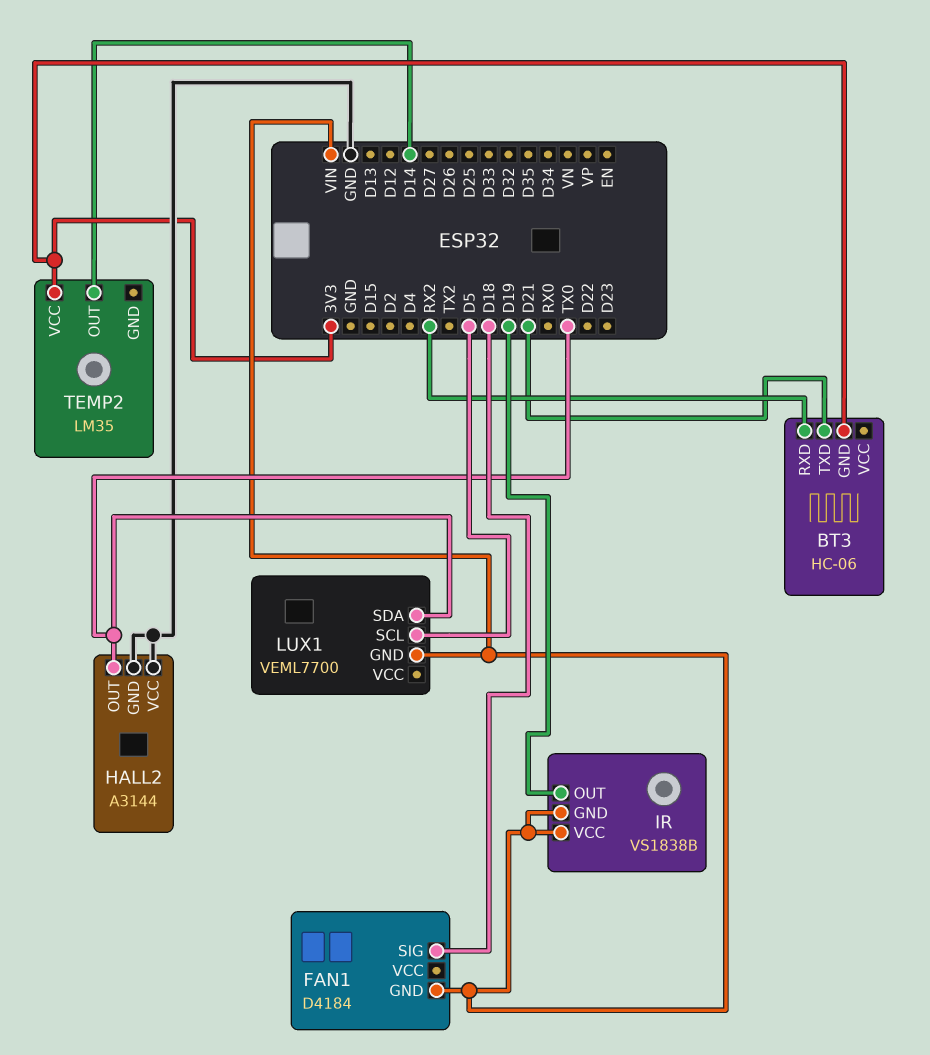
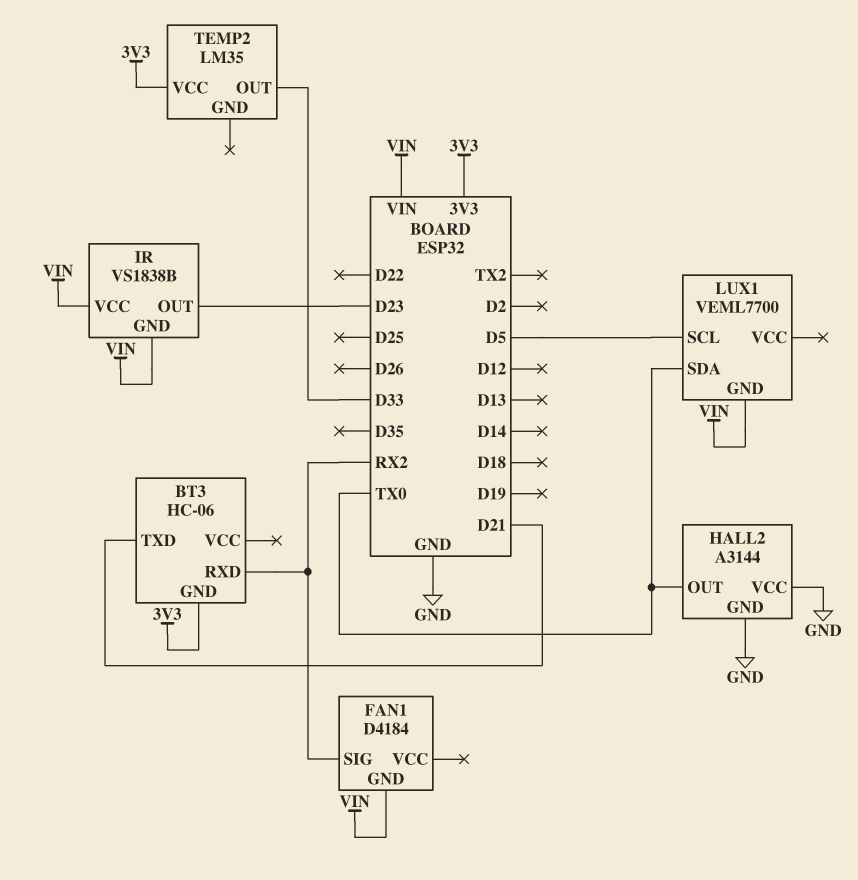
FAN1 pin SIG: D18 -> RX2
IR pin OUT: D19 -> D23
TEMP2 pin OUT: D14 -> D33

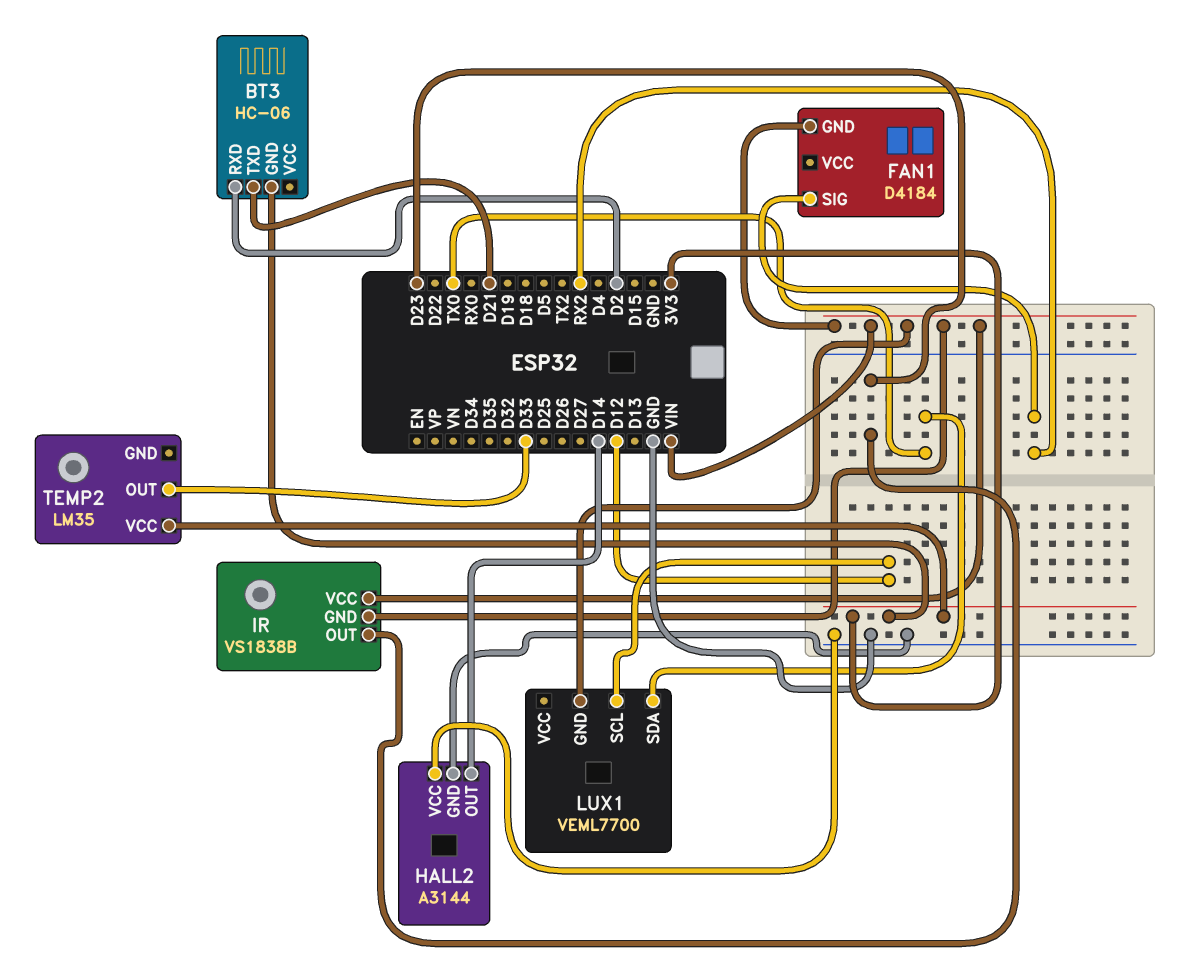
BT3 pin RXD: RX2 -> D2
HALL2 pin OUT: TX0 -> D14
LUX1 pin SCL: D5 -> D12

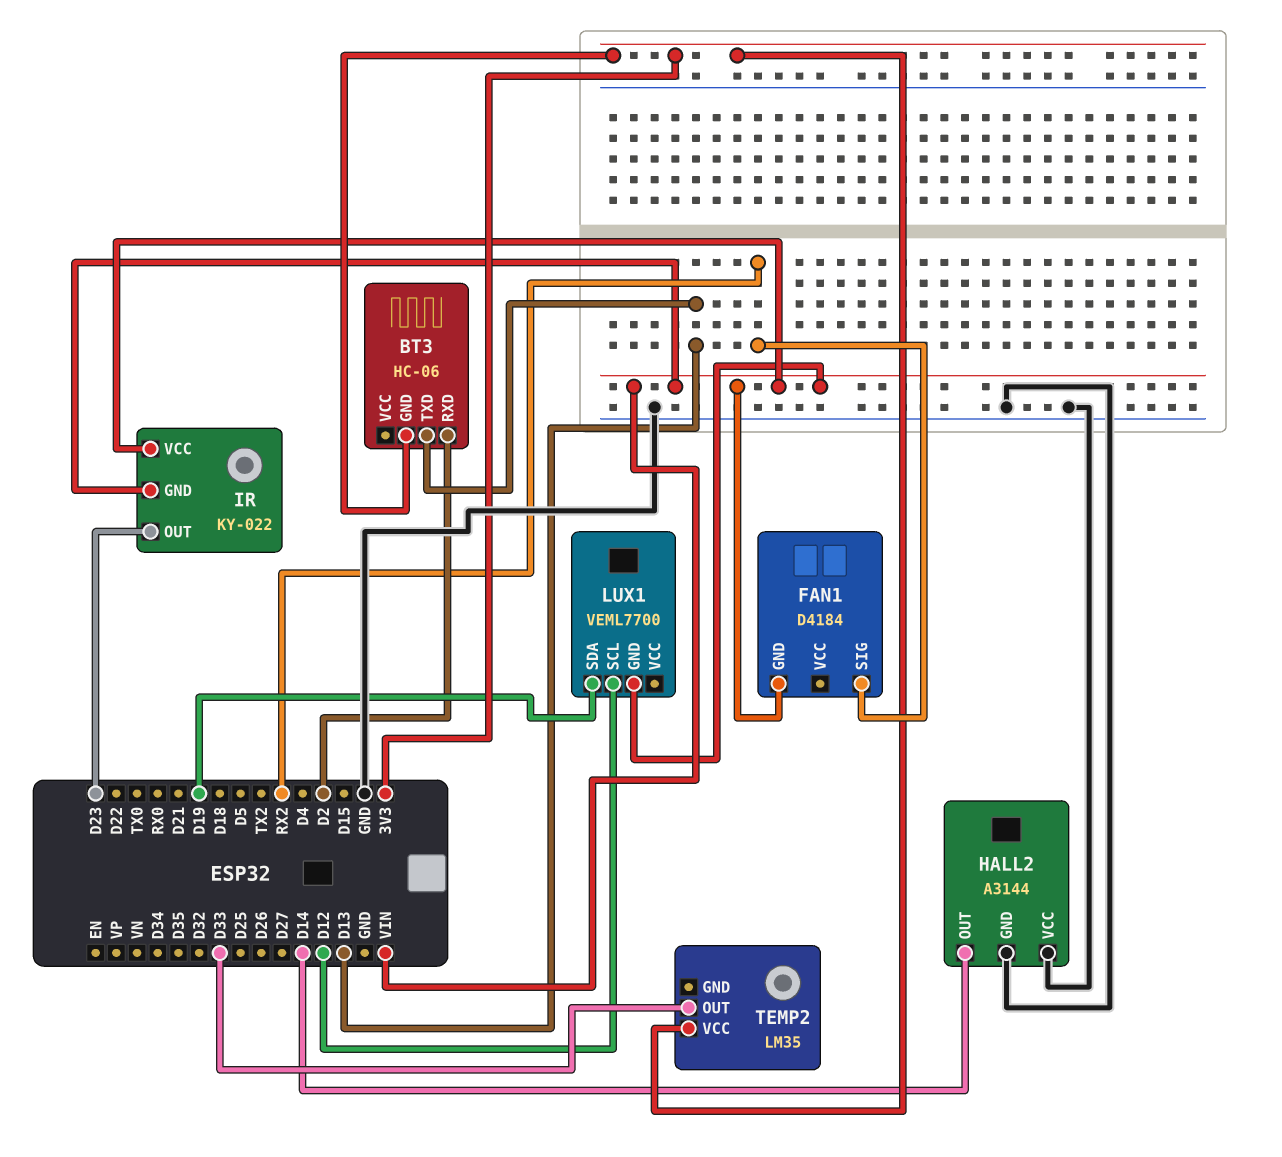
BT3 pin TXD: D21 -> D13
IR: VS1838B -> KY-022
LUX1 pin SDA: TX0 -> D19

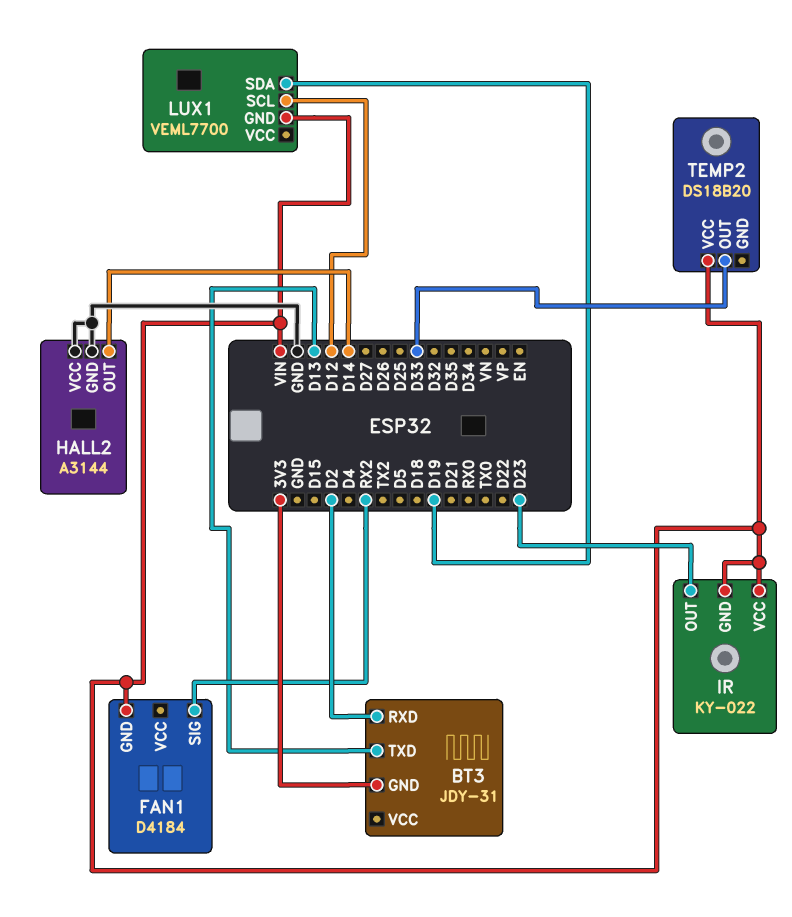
BT3: HC-06 -> JDY-31
TEMP2: LM35 -> DS18B20
TEMP2 pin VCC: 3V3 -> VIN

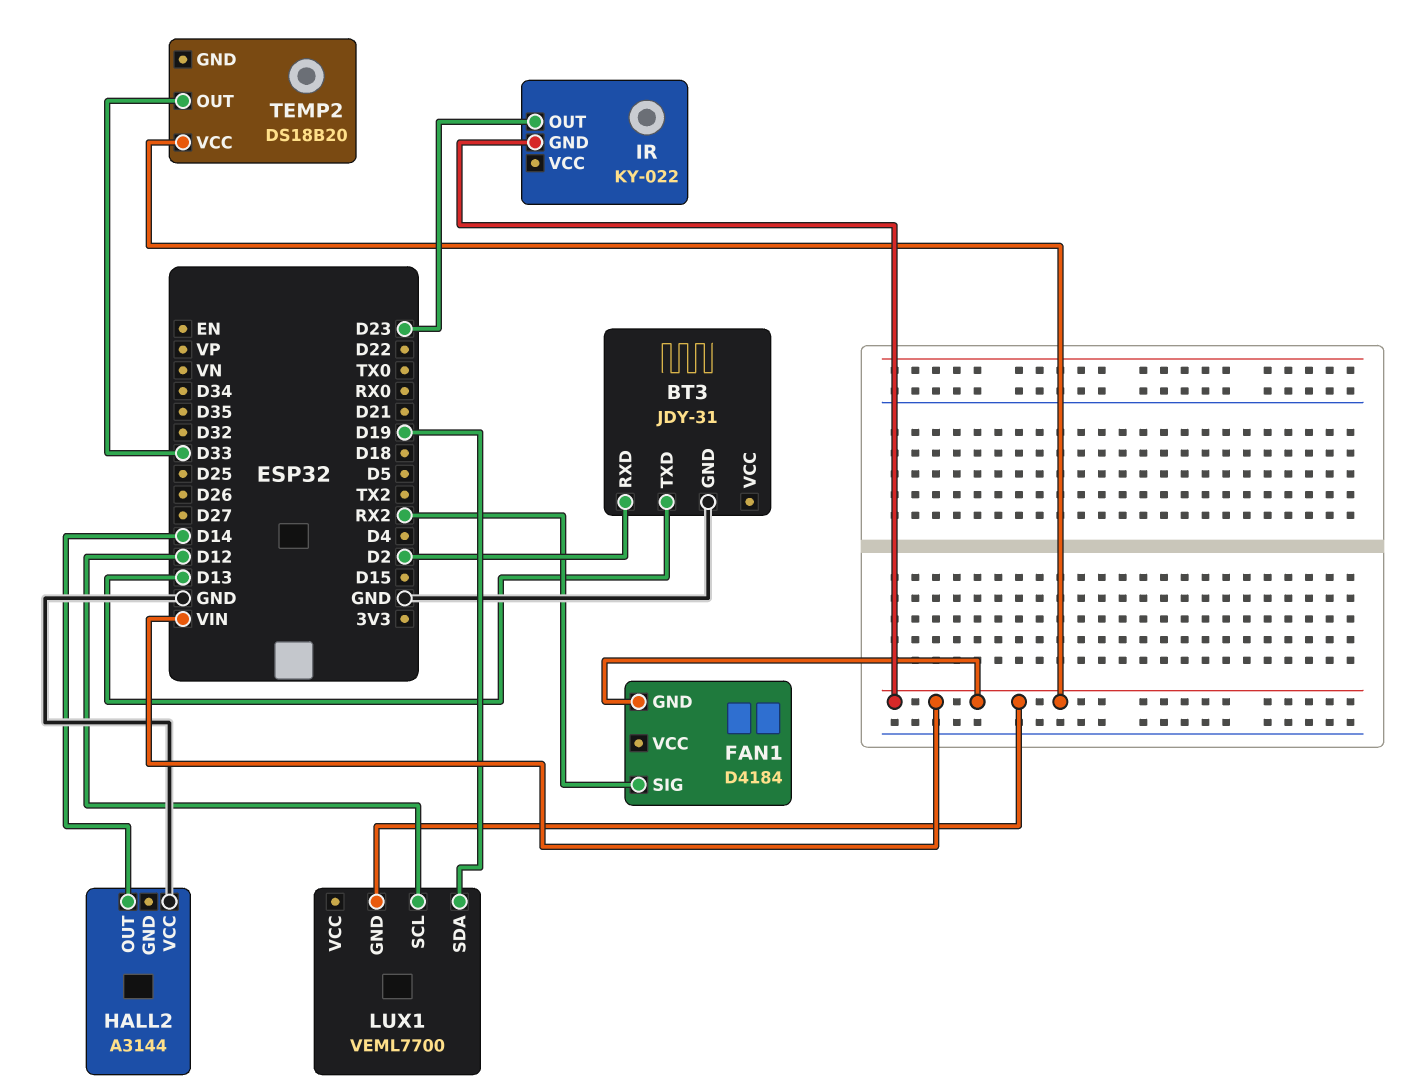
BT3 pin GND: 3V3 -> GND
HALL2 pin GND: GND -> none
IR pin VCC: VIN -> none

